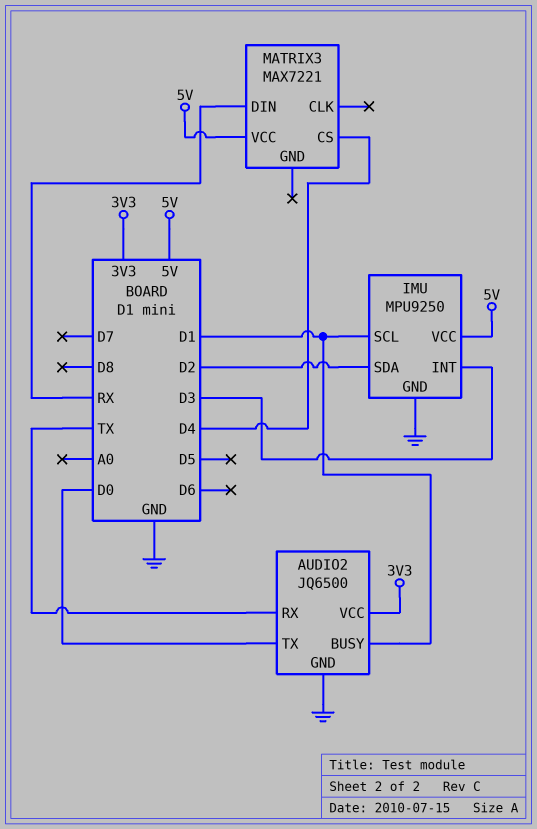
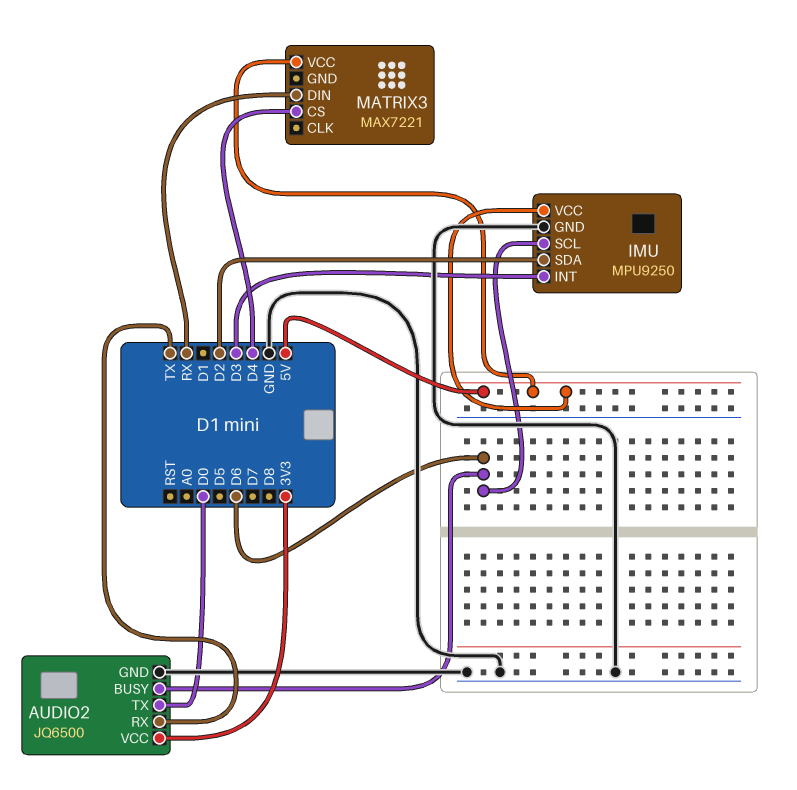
AUDIO2 pin BUSY: D1 -> D6
IMU pin SCL: D1 -> D6

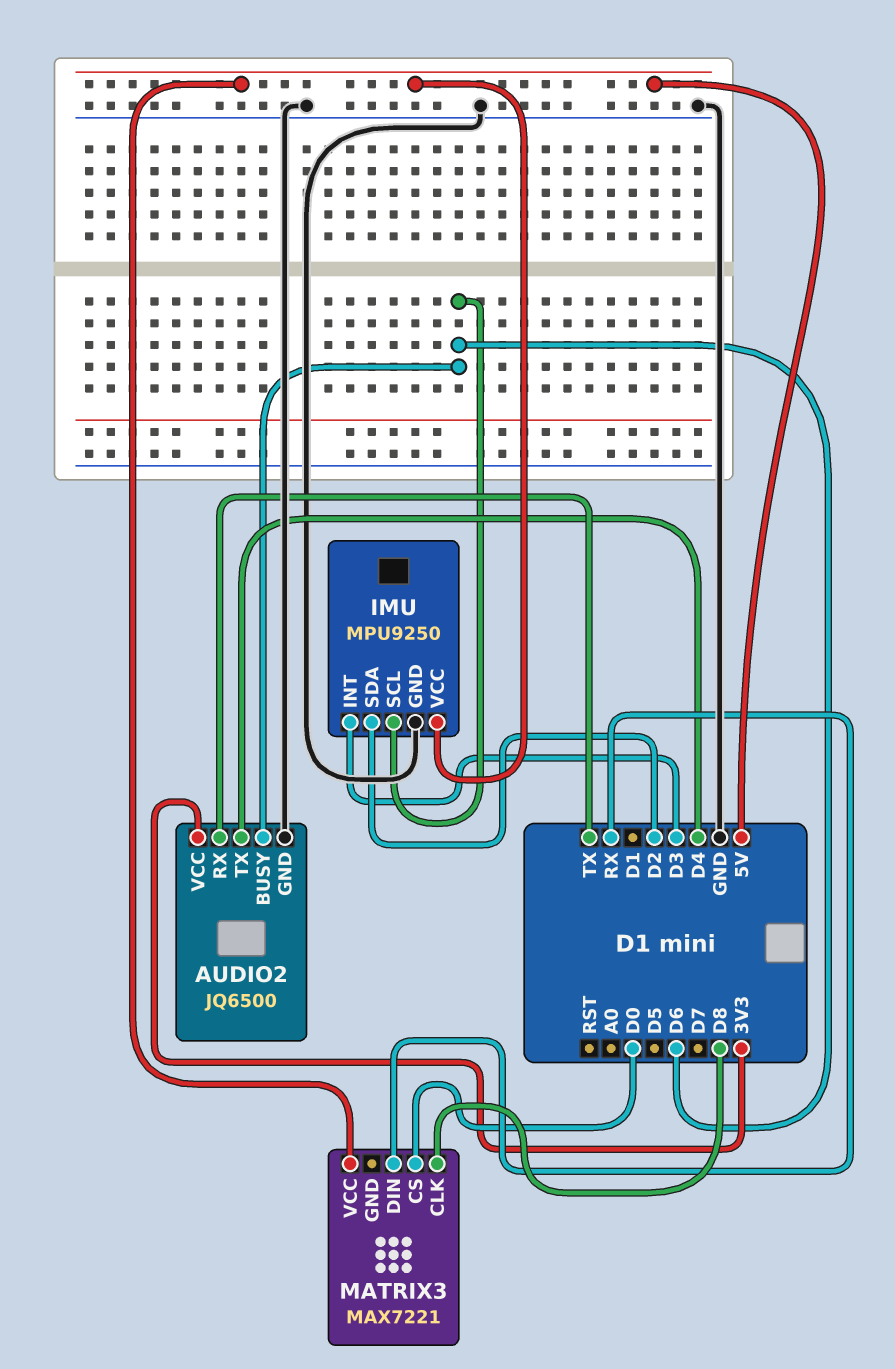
AUDIO2 pin TX: D0 -> D4
MATRIX3 pin CLK: none -> D8
MATRIX3 pin CS: D4 -> D0

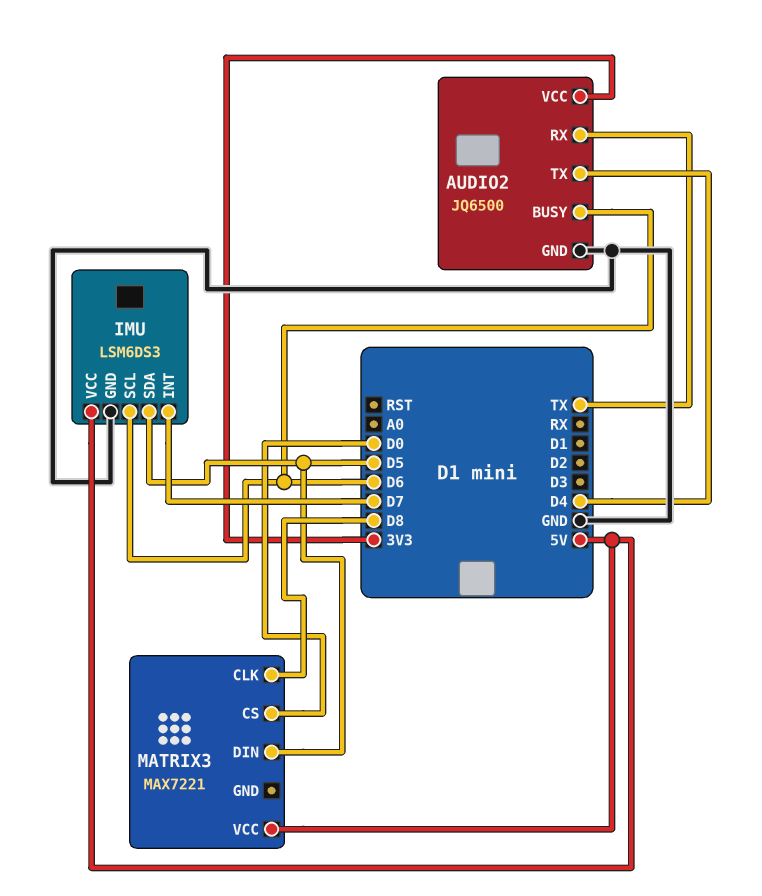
IMU: MPU9250 -> LSM6DS3
IMU pin INT: D3 -> D7
IMU pin SDA: D2 -> D5
MATRIX3 pin DIN: RX -> D5

